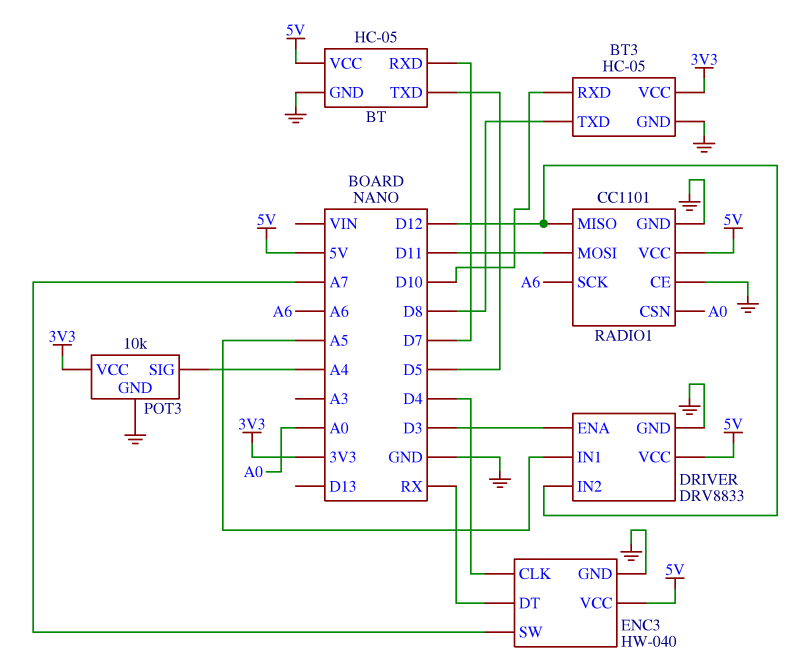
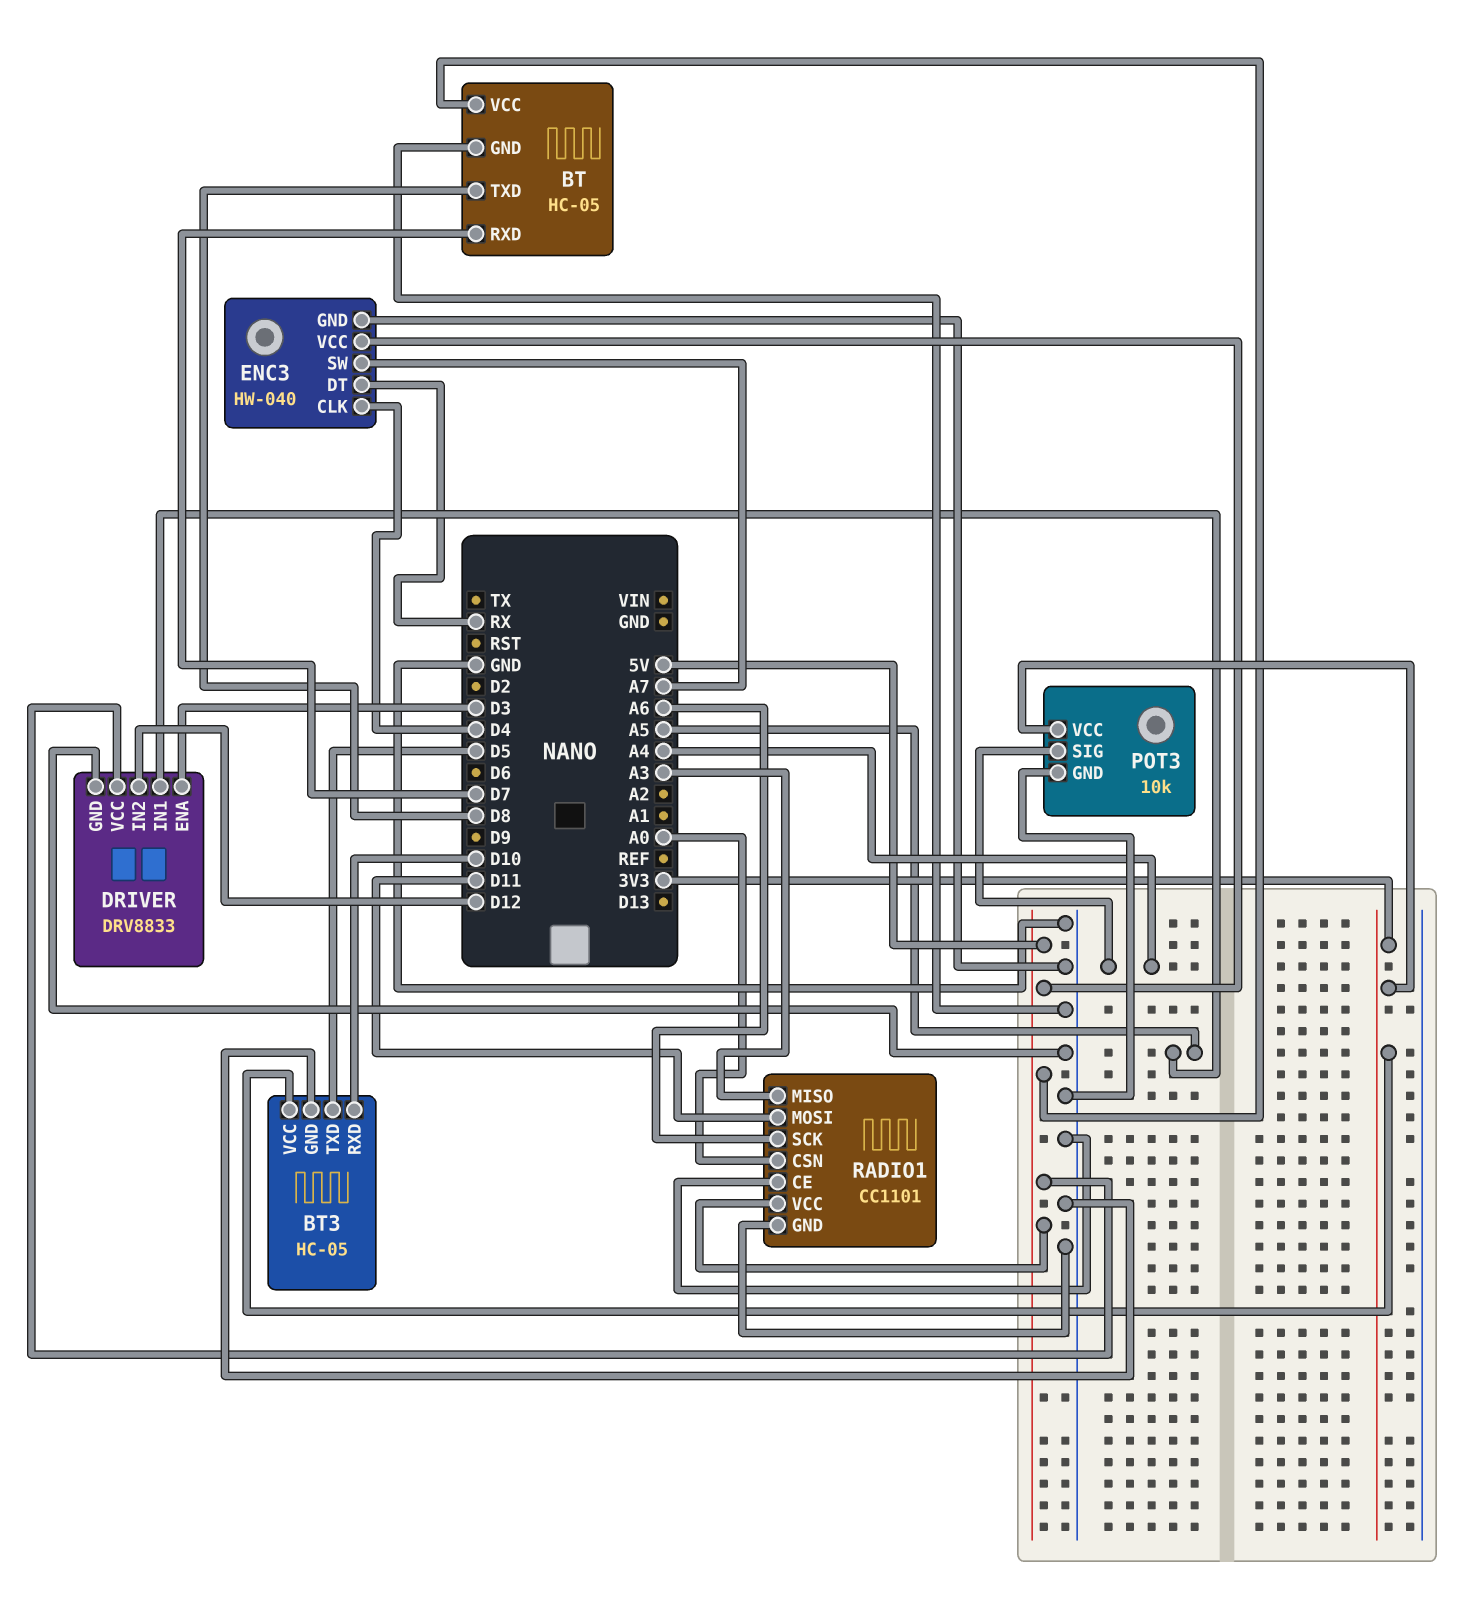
BT pin TXD: D5 -> D8
BT3 pin TXD: D8 -> D5
RADIO1 pin MISO: D12 -> A3

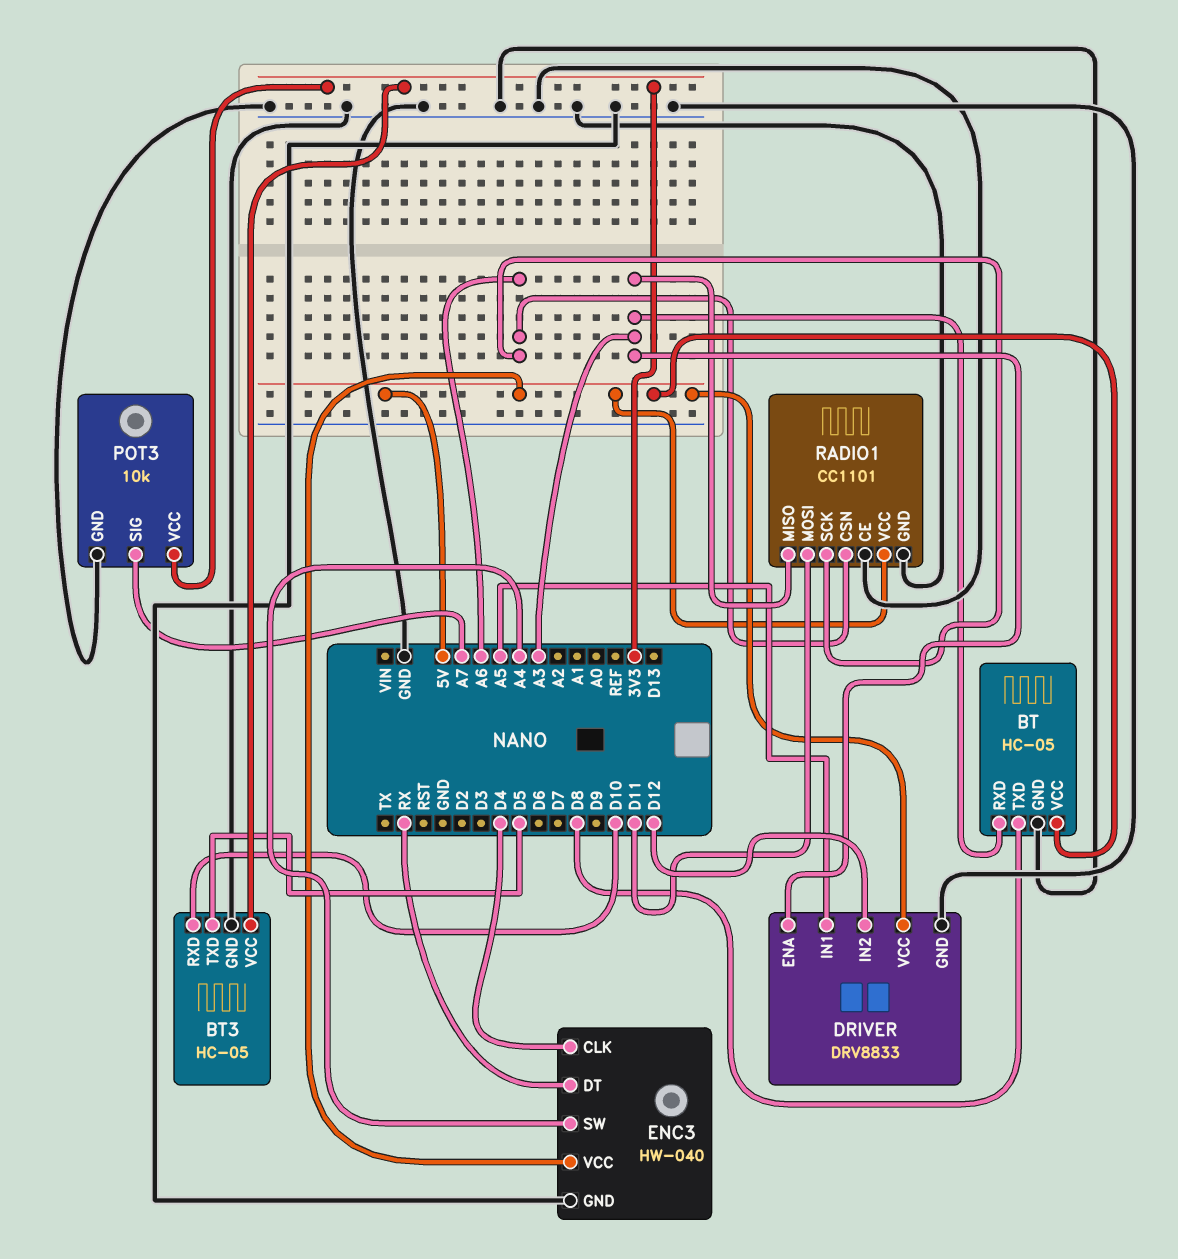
BT pin RXD: D7 -> A3
DRIVER pin ENA: D3 -> A3
ENC3 pin SW: A7 -> A4
POT3 pin SIG: A4 -> A7
RADIO1 pin CSN: A0 -> A6

